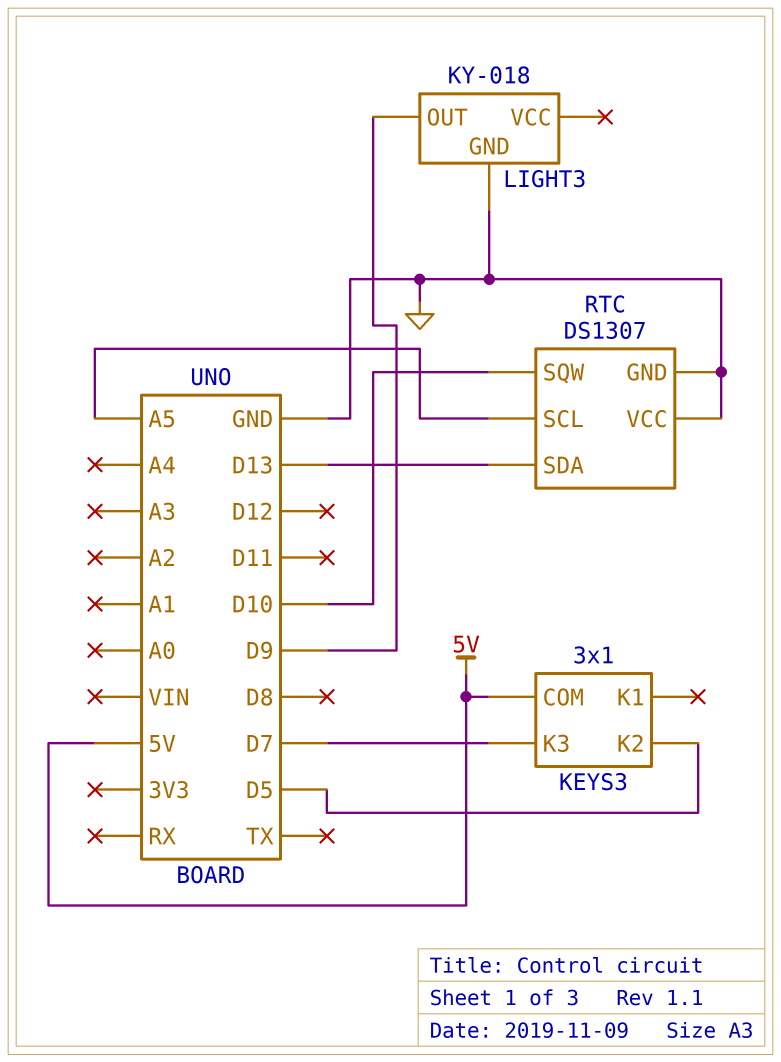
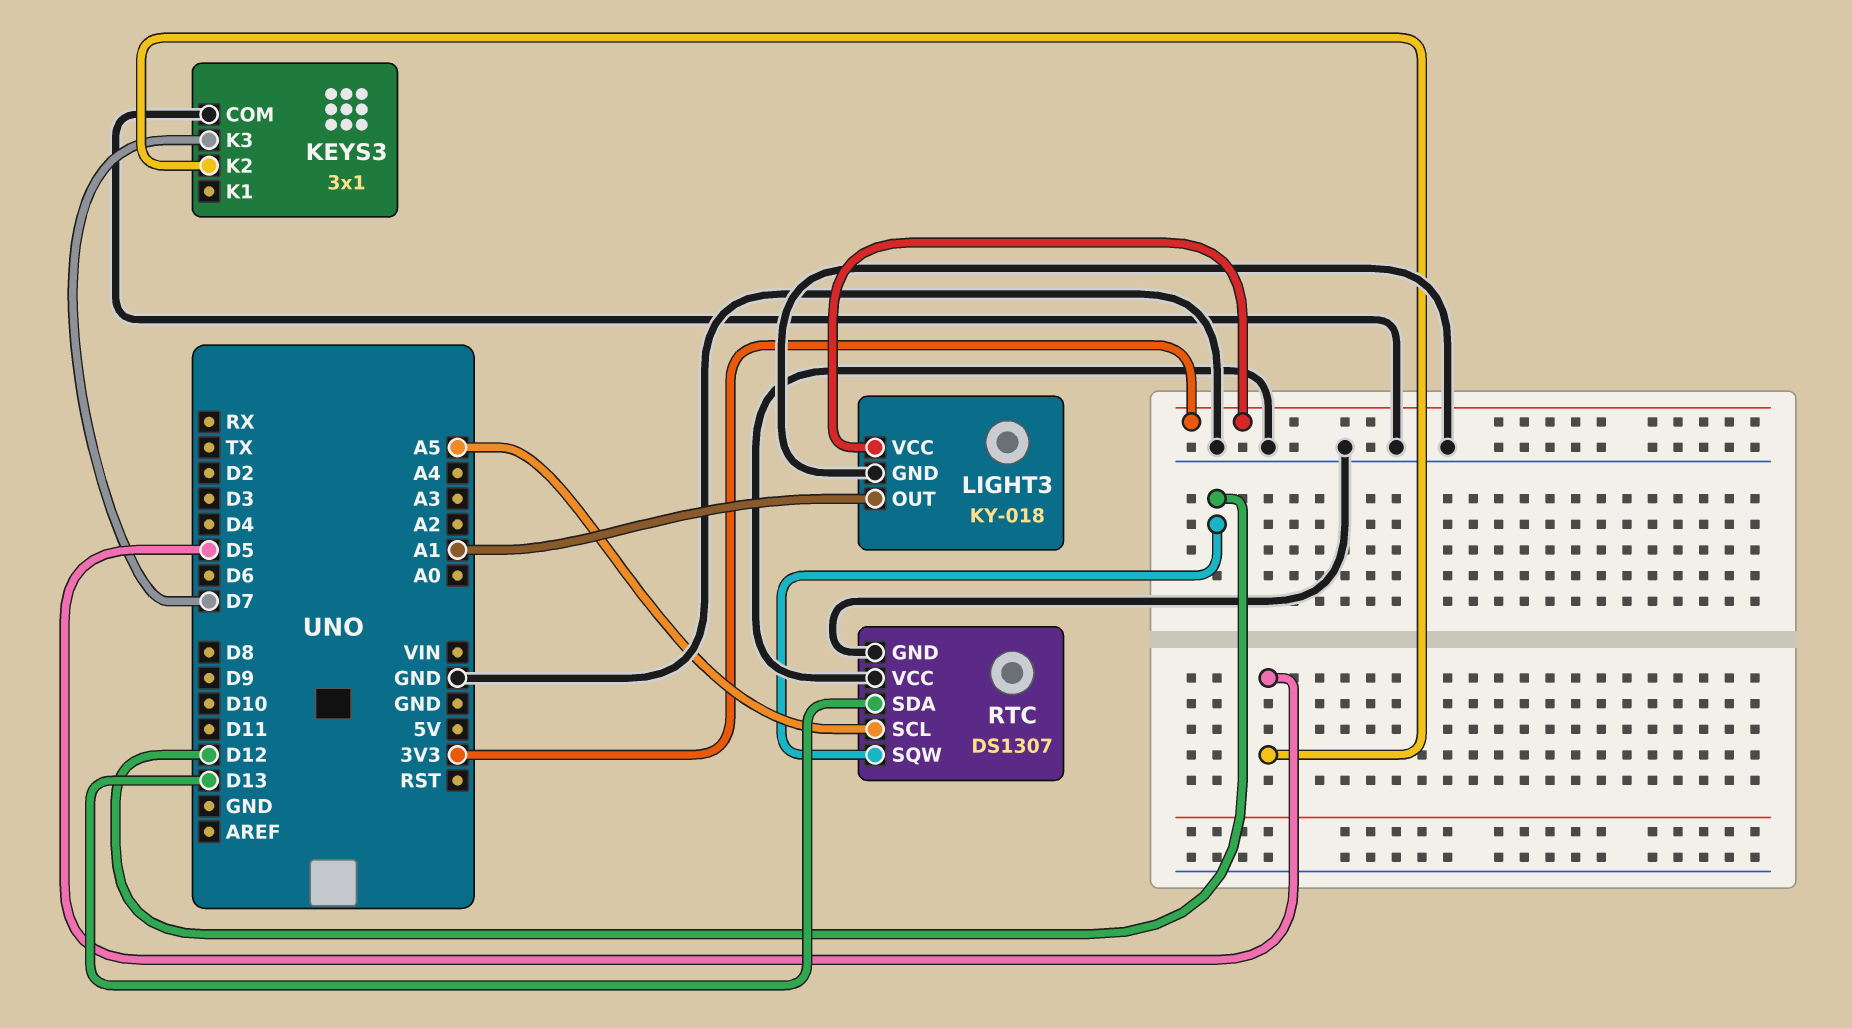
KEYS3 pin COM: 5V -> GND
LIGHT3 pin OUT: D9 -> A1
LIGHT3 pin VCC: none -> 3V3
RTC pin SQW: D10 -> D12

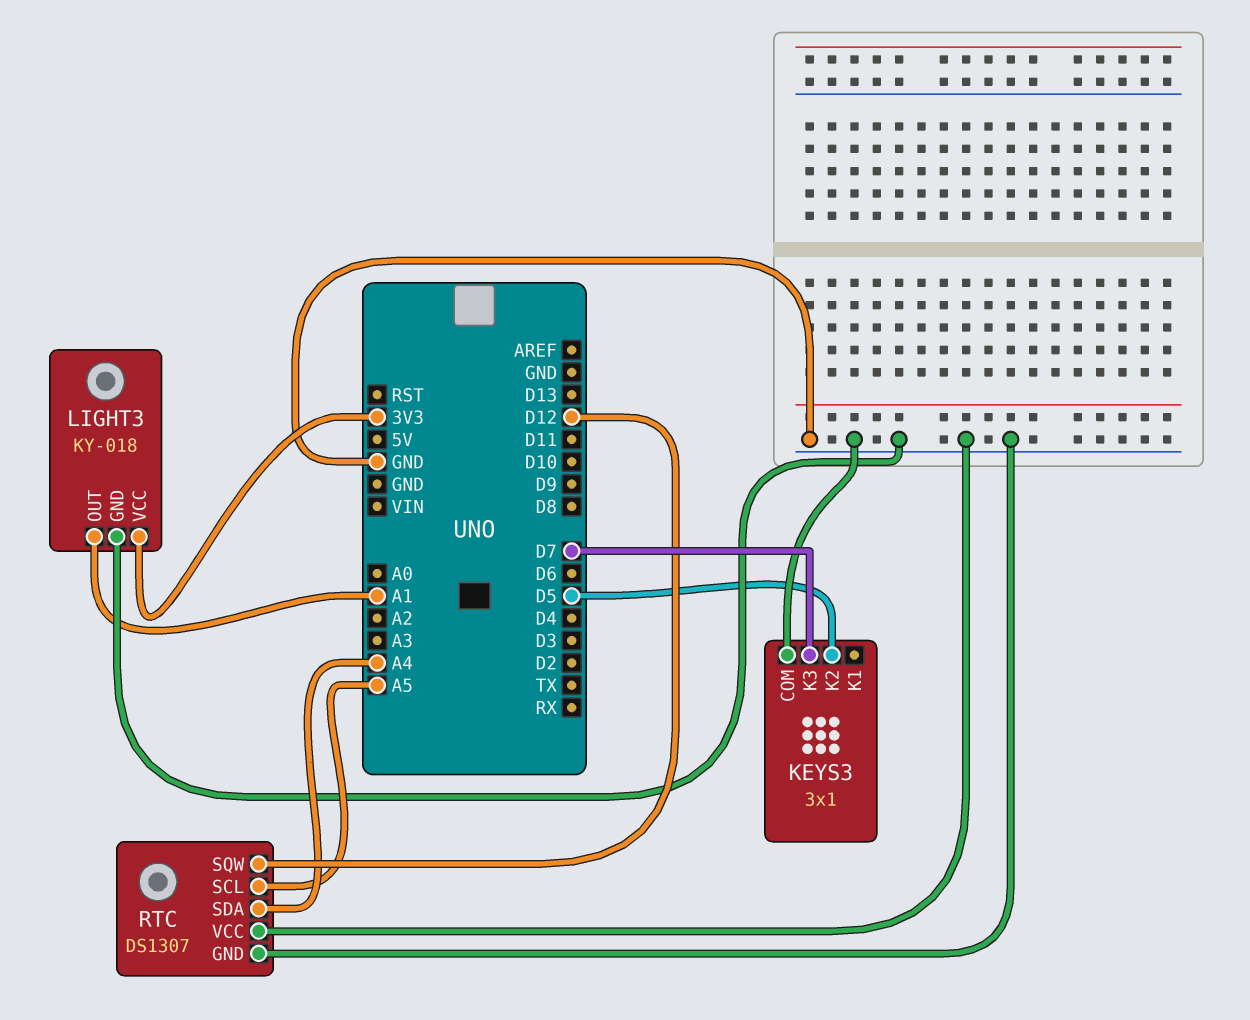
RTC pin SDA: D13 -> A4

